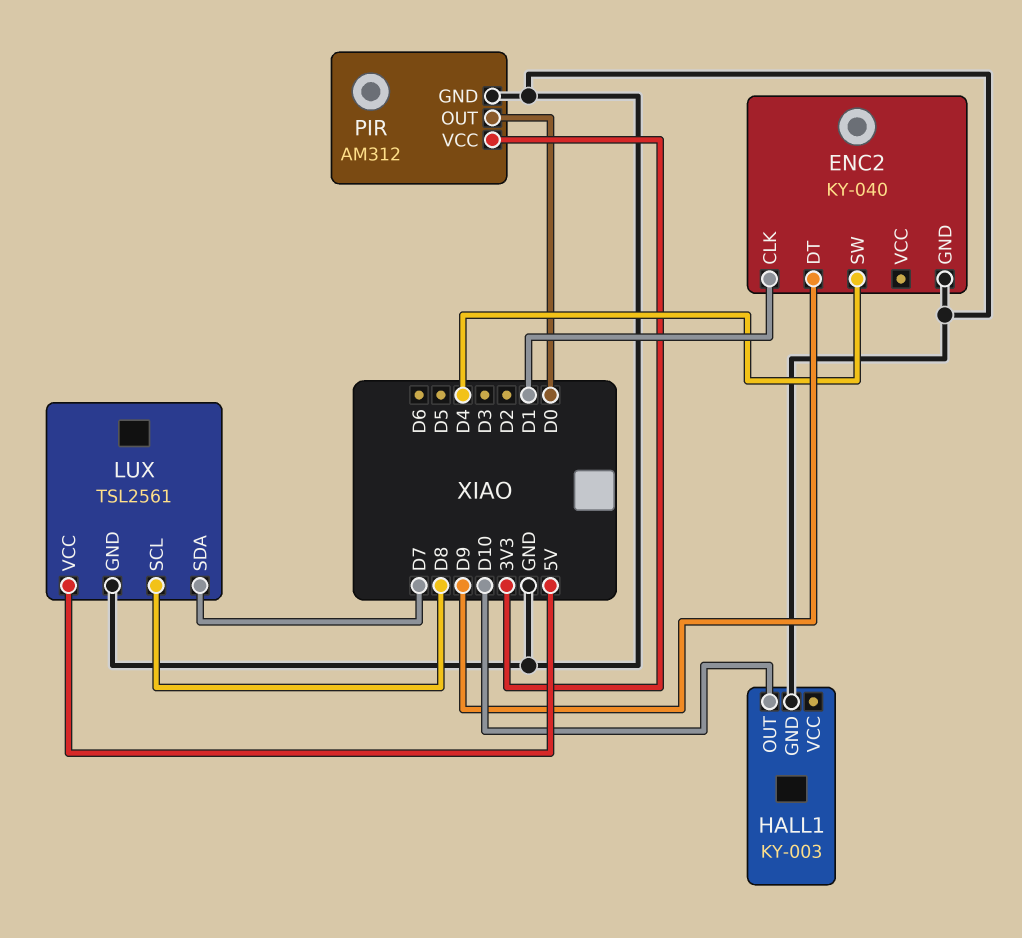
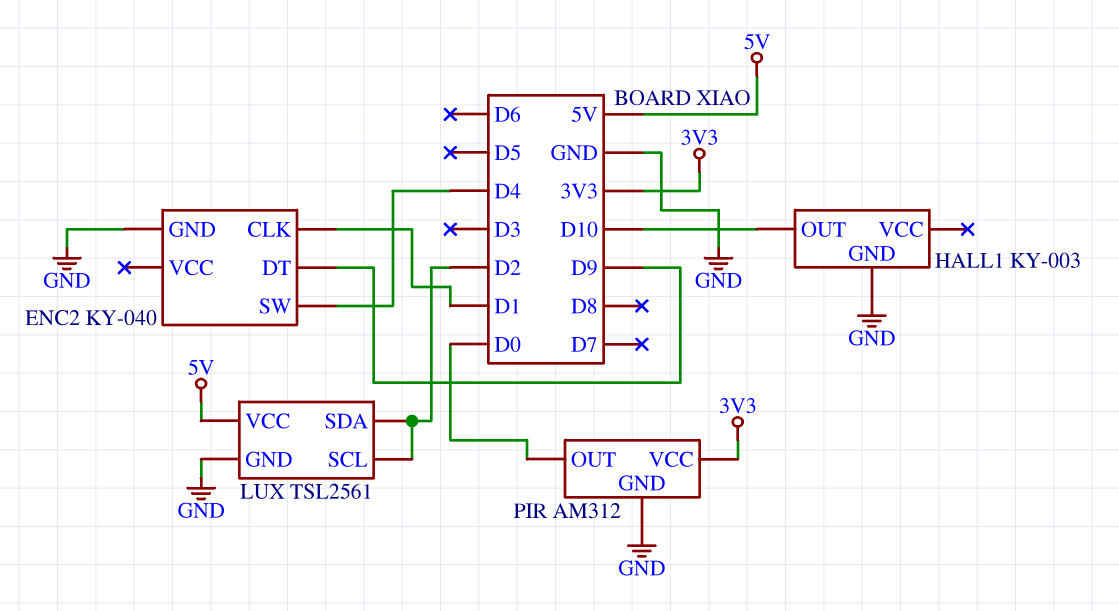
LUX pin SCL: D8 -> D2
LUX pin SDA: D7 -> D2

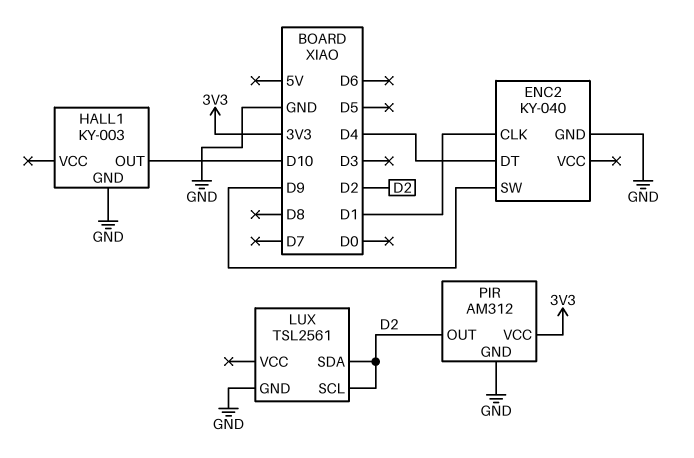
ENC2 pin DT: D9 -> D4
ENC2 pin SW: D4 -> D9
LUX pin VCC: 5V -> none
PIR pin OUT: D0 -> D2

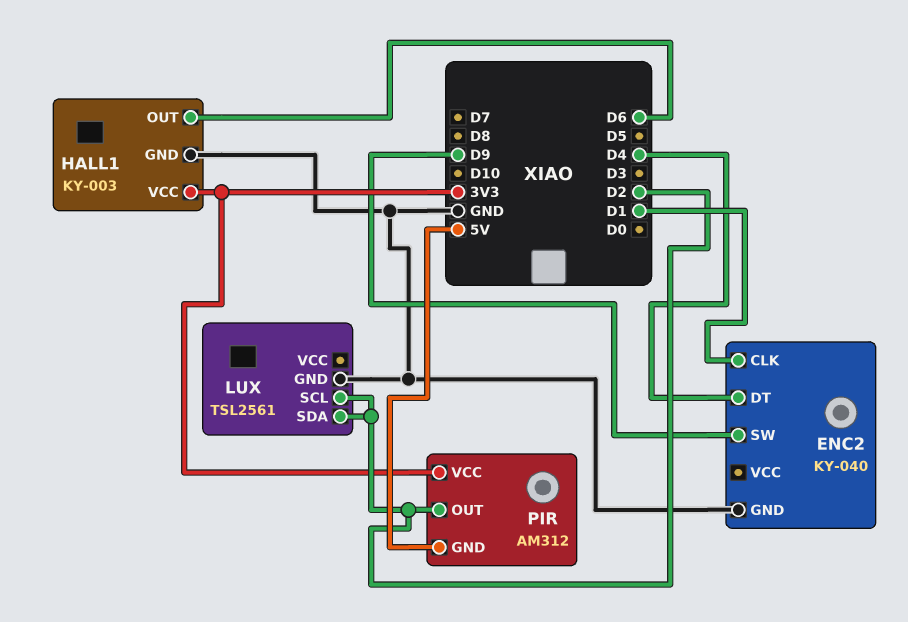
HALL1 pin OUT: D10 -> D6
HALL1 pin VCC: none -> 3V3
PIR pin GND: GND -> 5V

